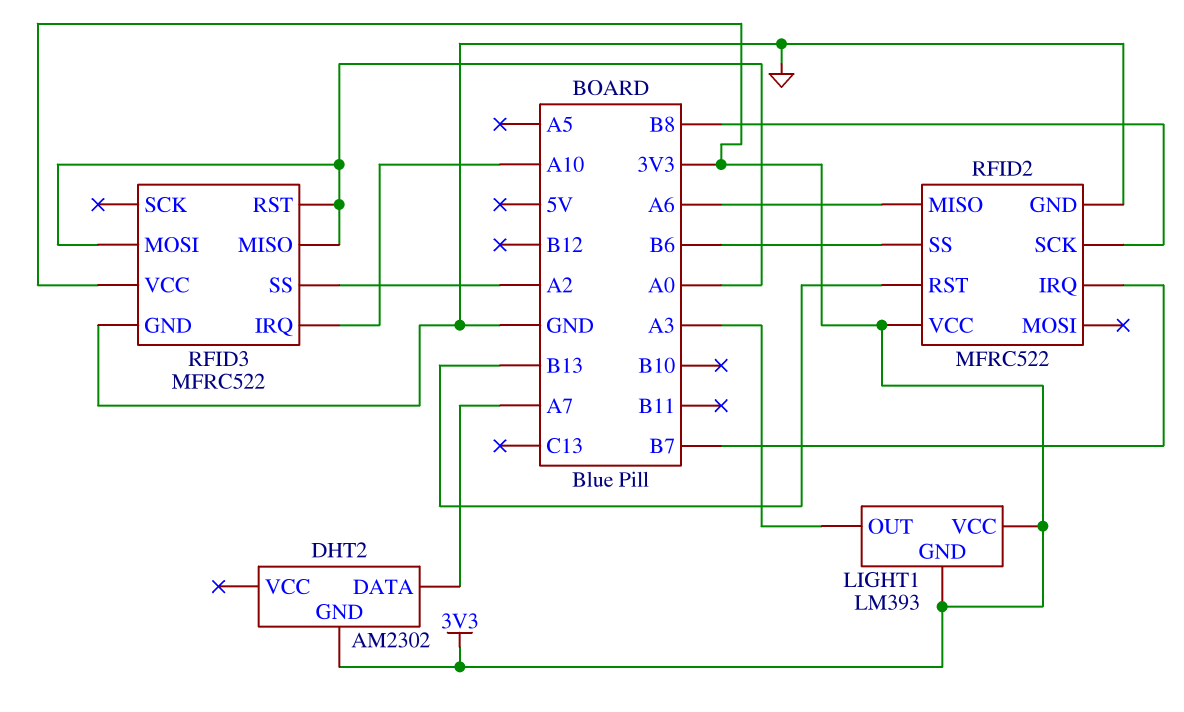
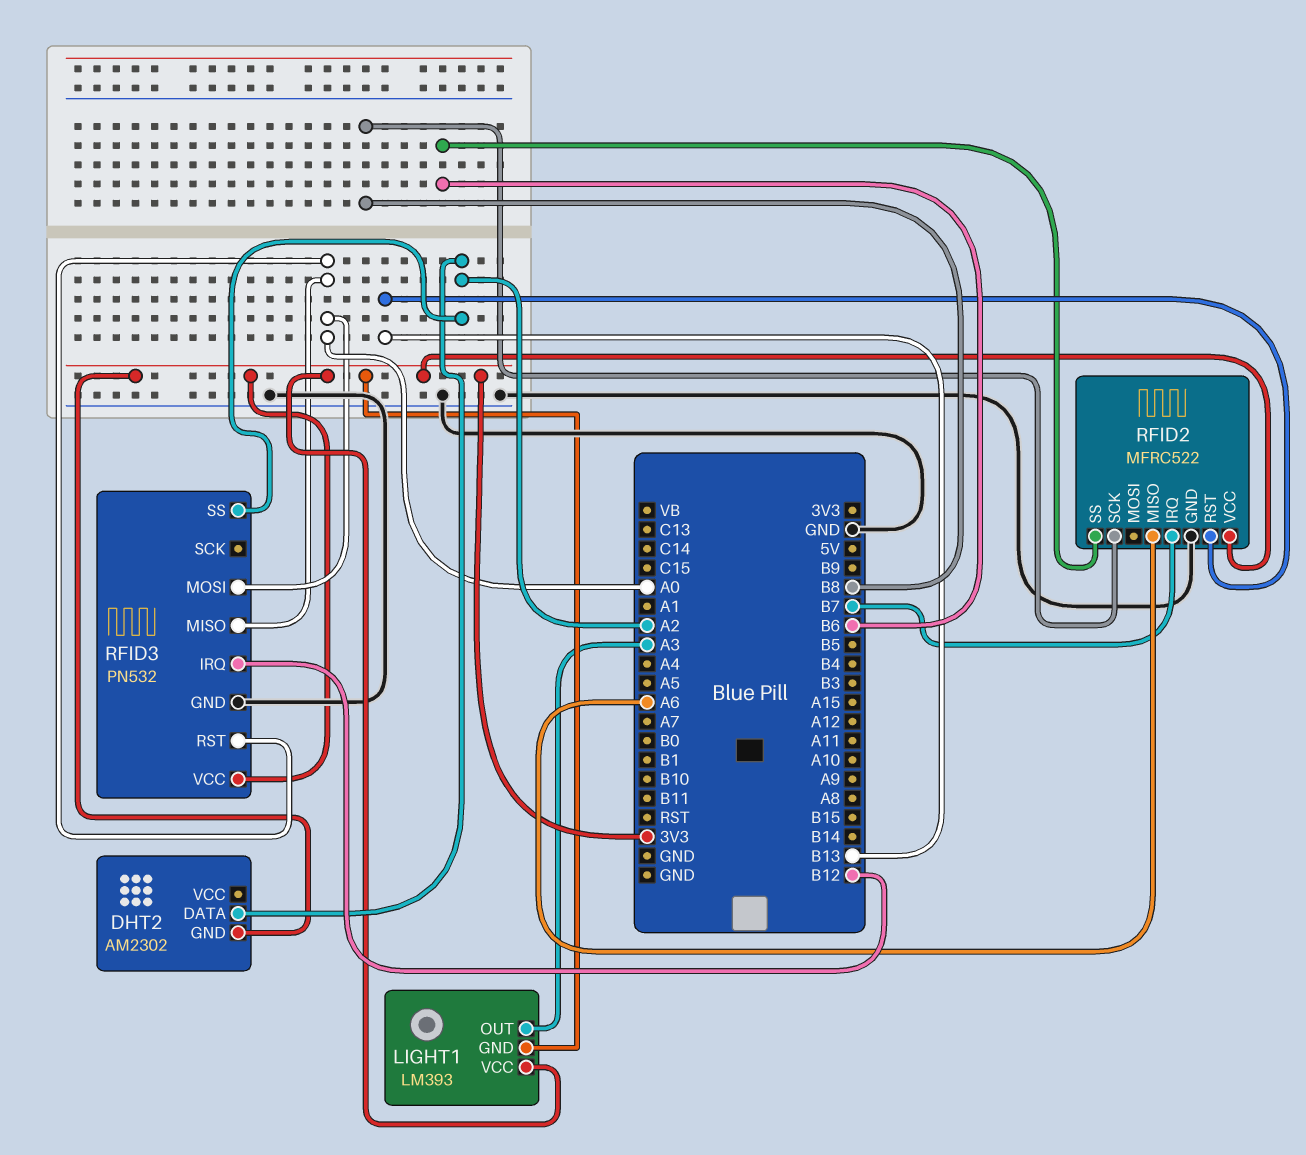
DHT2 pin DATA: A7 -> A2
RFID3: MFRC522 -> PN532
RFID3 pin IRQ: A10 -> B12

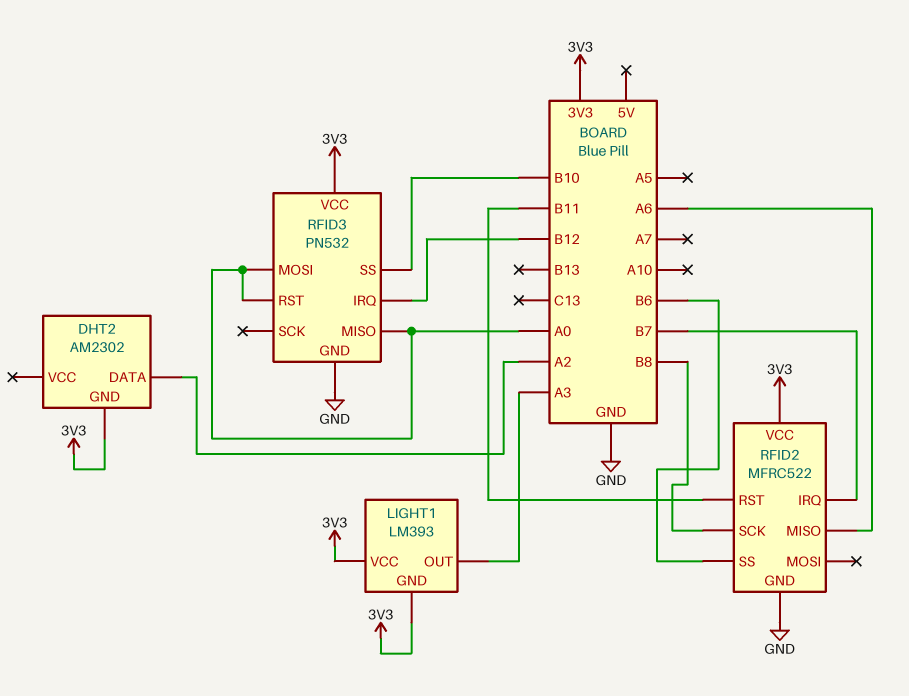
RFID2 pin RST: B13 -> B11
RFID3 pin SS: A2 -> B10

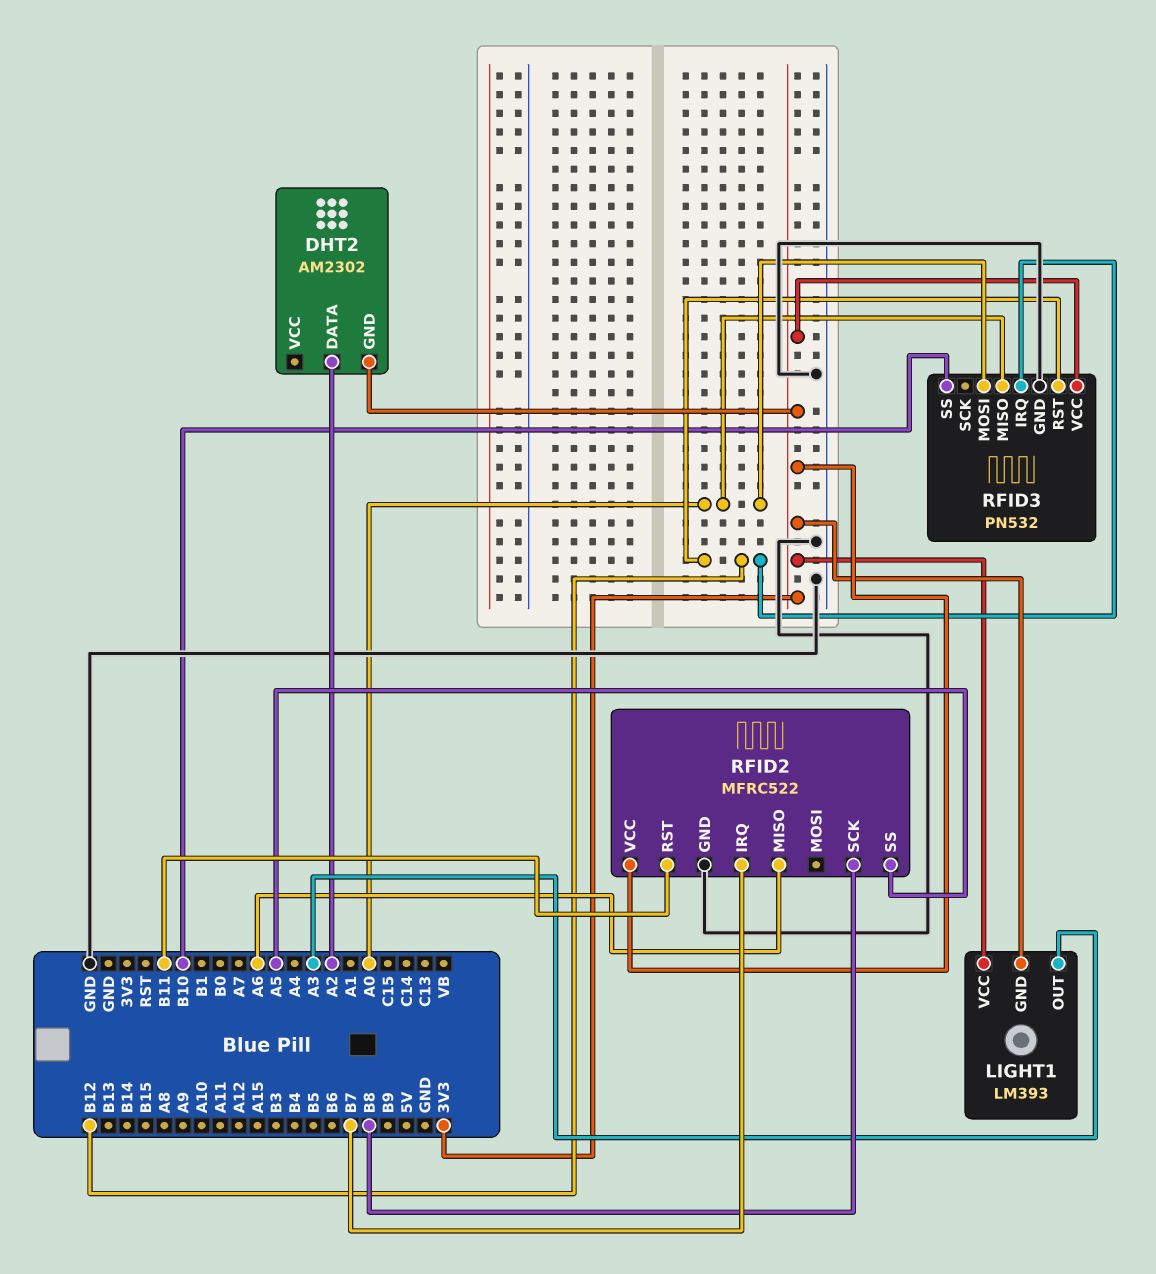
RFID2 pin SS: B6 -> A5
RFID3 pin RST: A0 -> B12

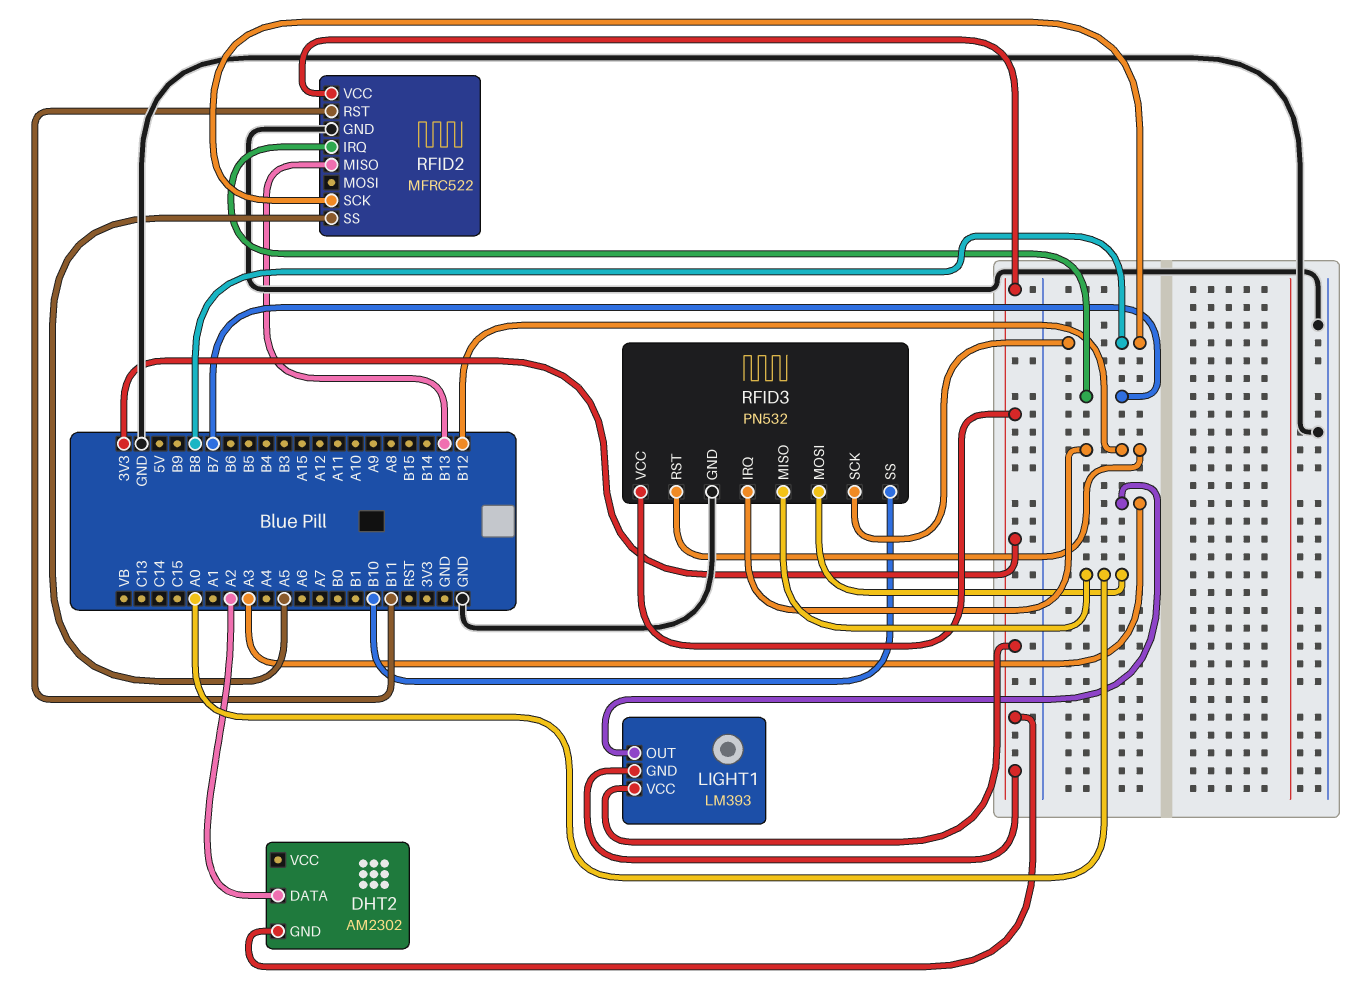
RFID2 pin MISO: A6 -> B13
RFID3 pin SCK: none -> B8

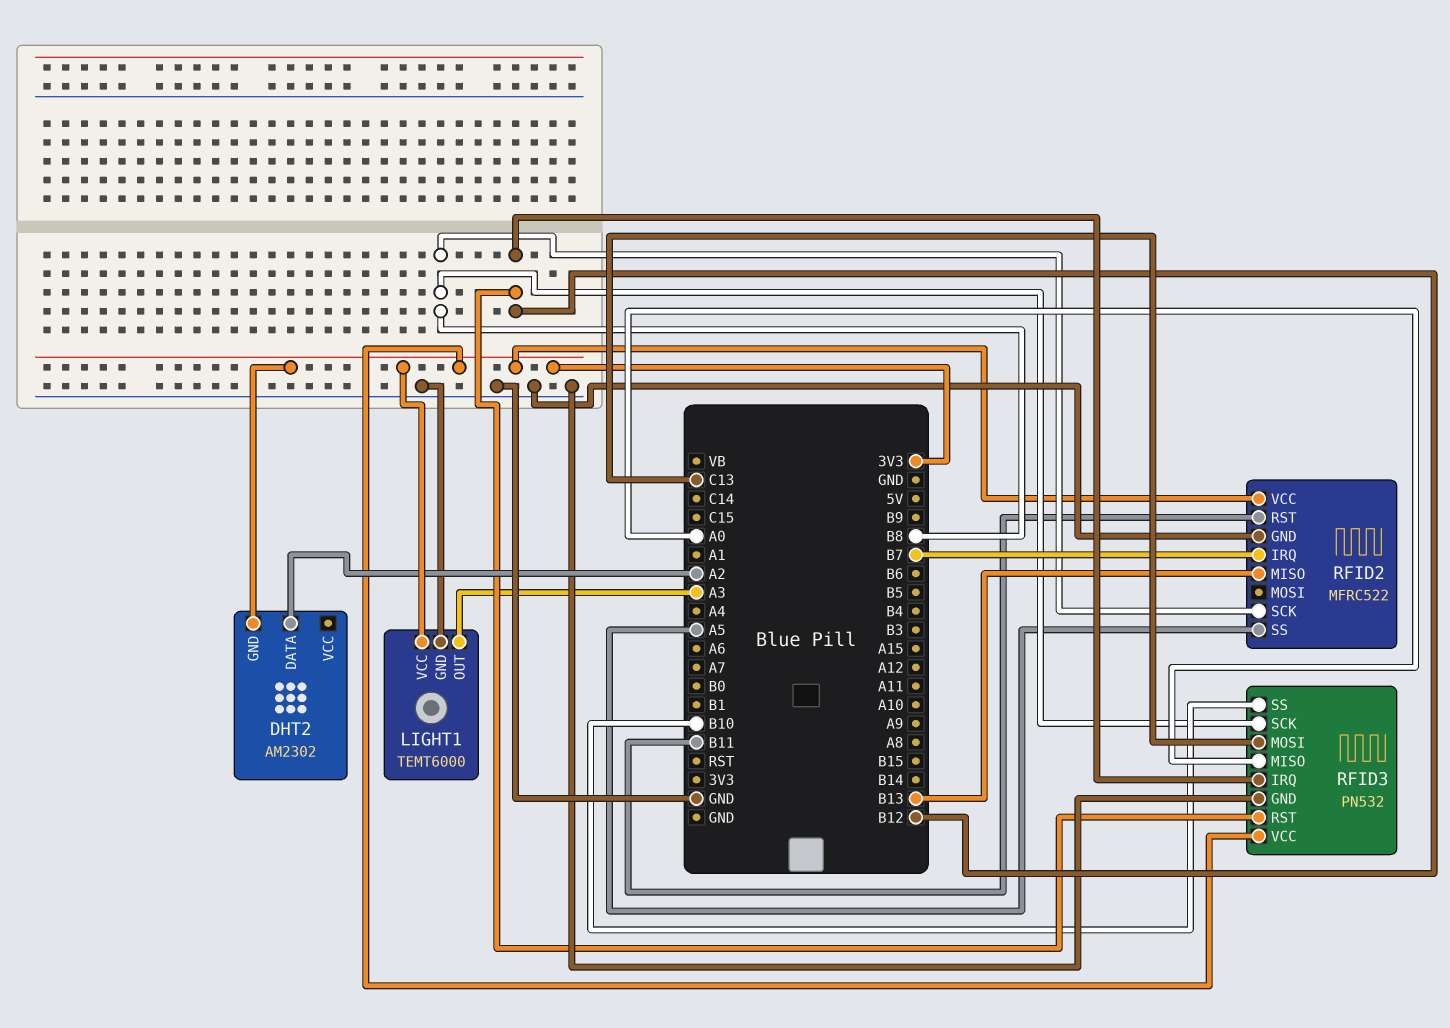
LIGHT1: LM393 -> TEMT6000
LIGHT1 pin GND: 3V3 -> GND
RFID3 pin MOSI: A0 -> C13

